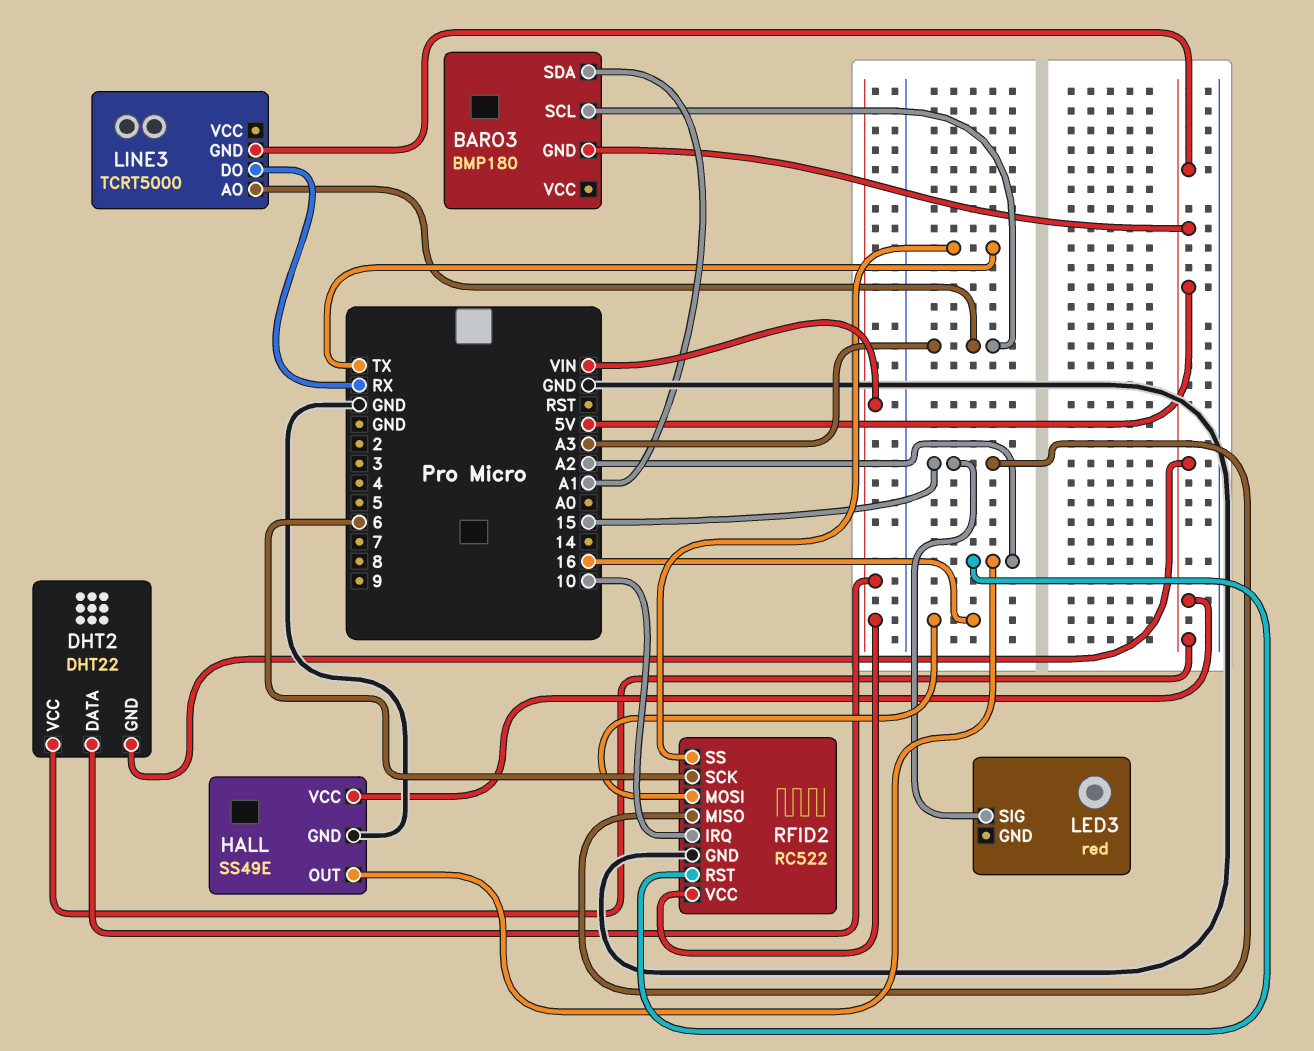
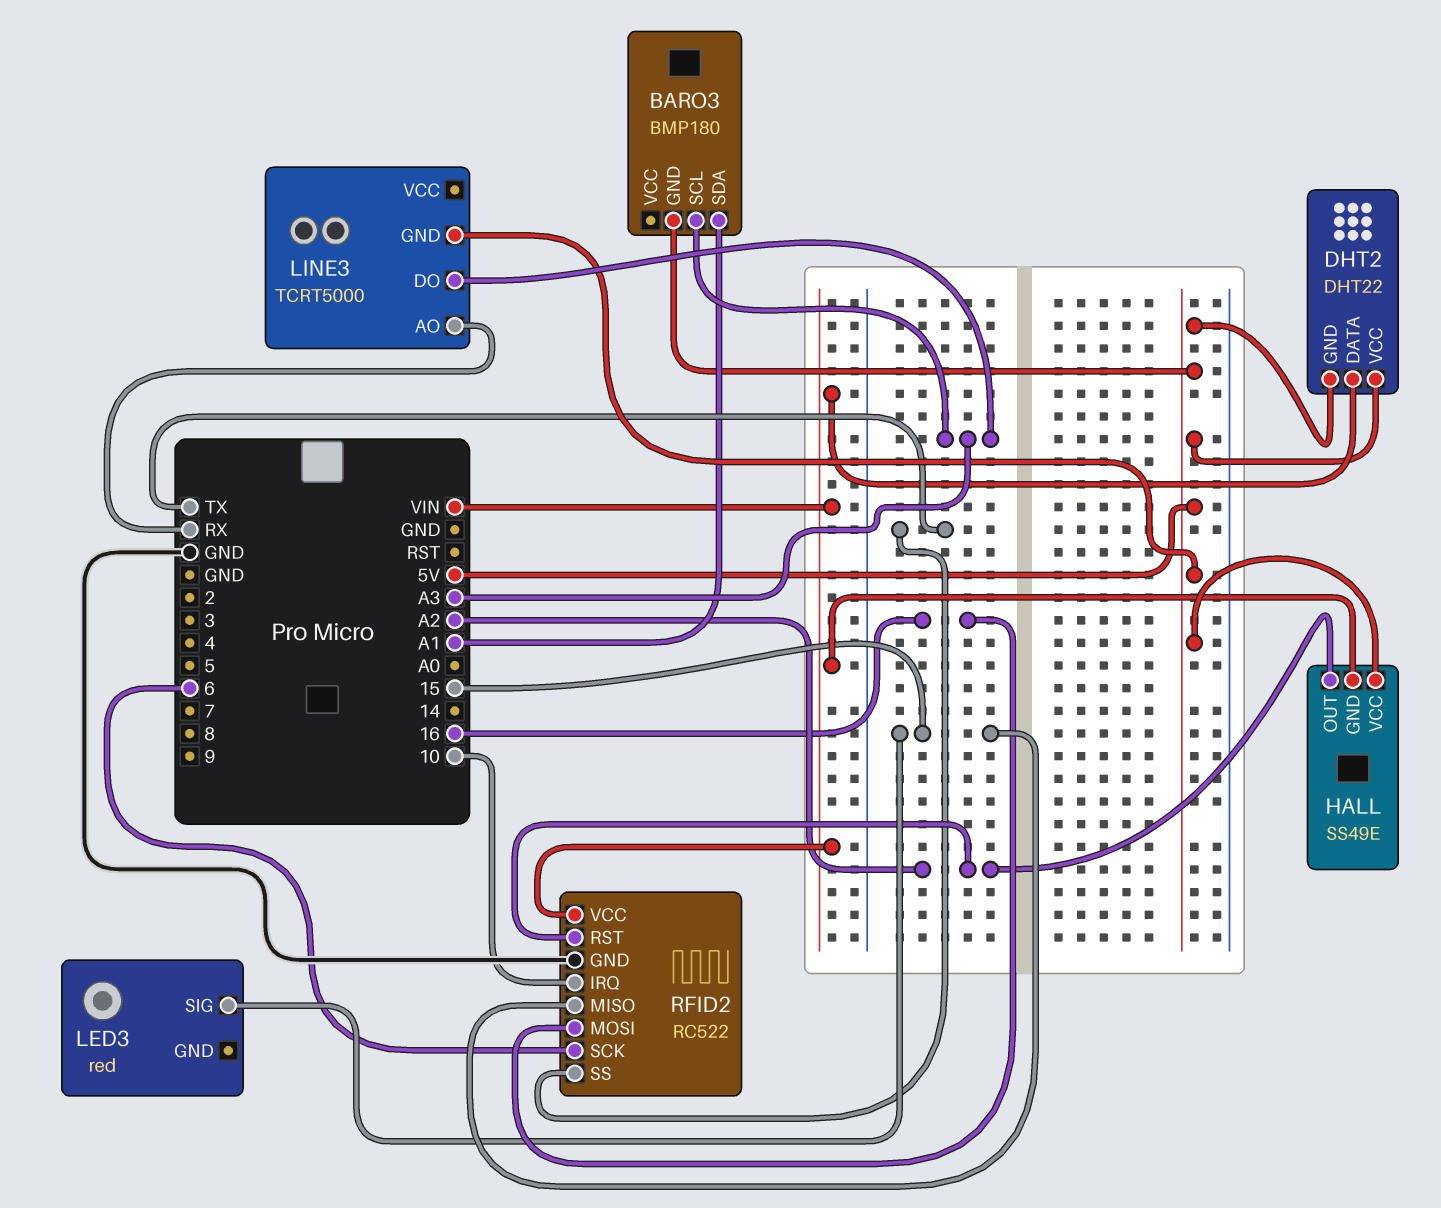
HALL pin GND: GND -> VIN
LINE3 pin AO: A3 -> RX
LINE3 pin DO: RX -> A3

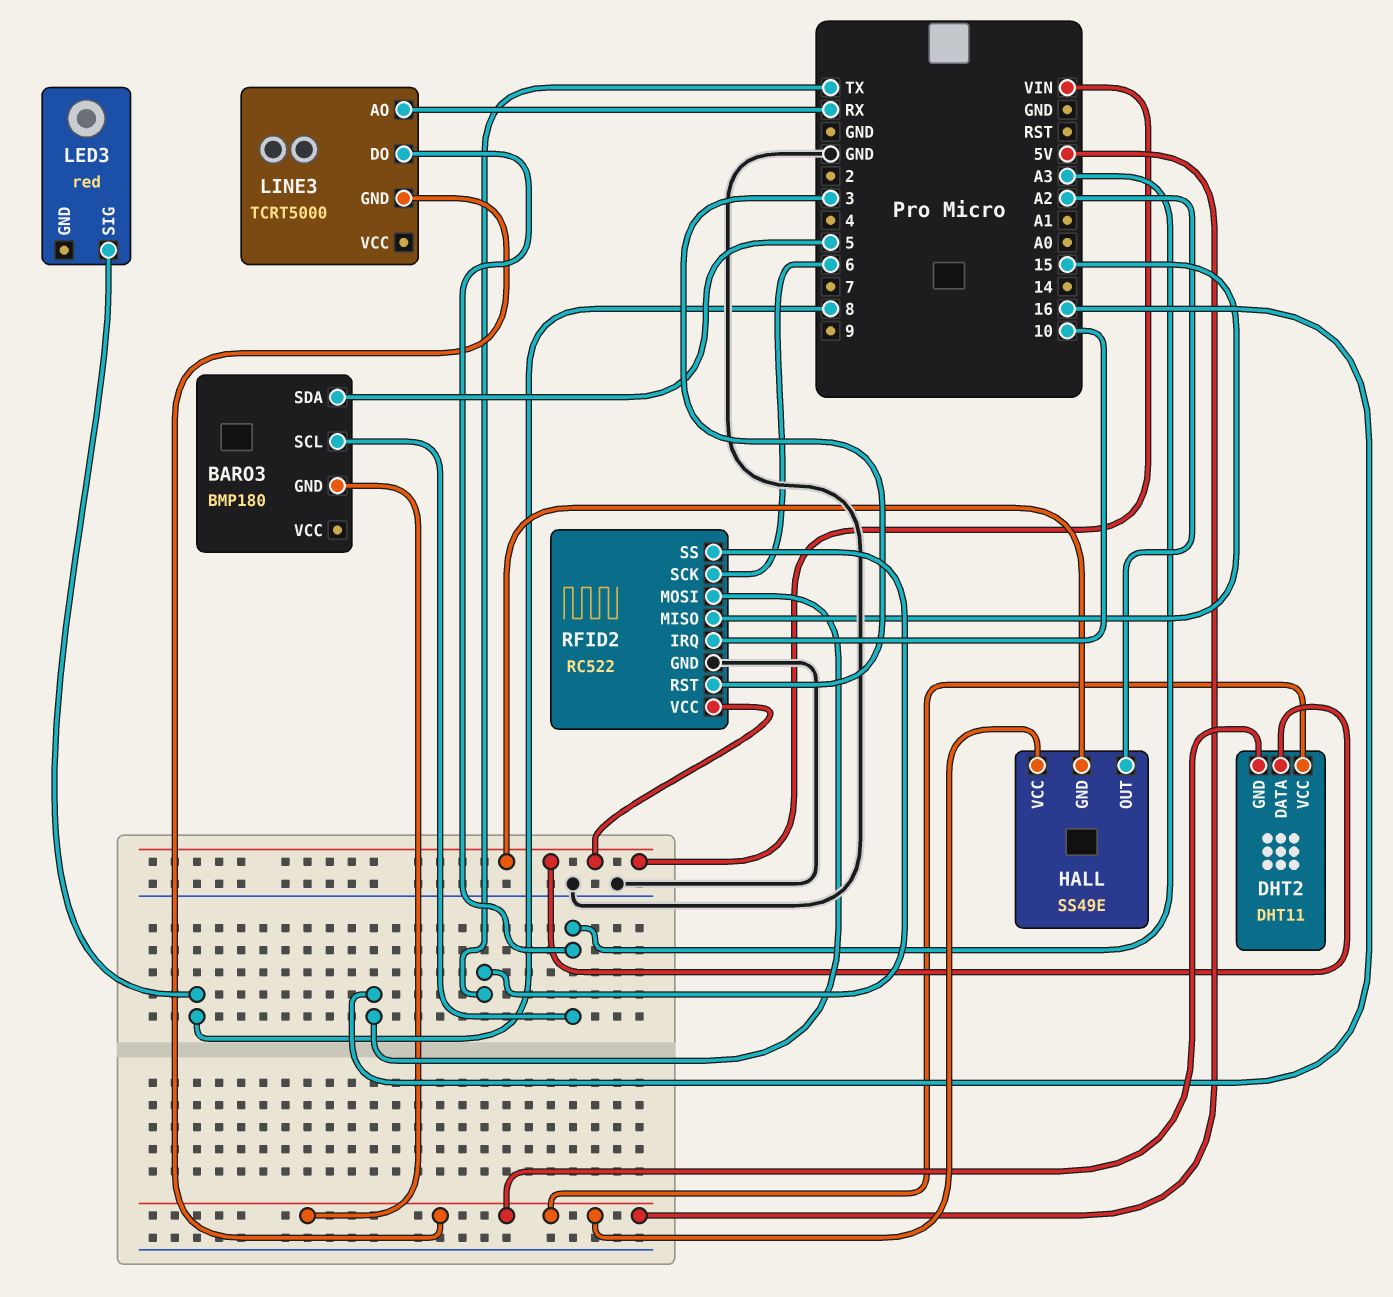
BARO3 pin SDA: A1 -> 5
DHT2: DHT22 -> DHT11
LED3 pin SIG: 15 -> 8
RFID2 pin RST: A2 -> 3

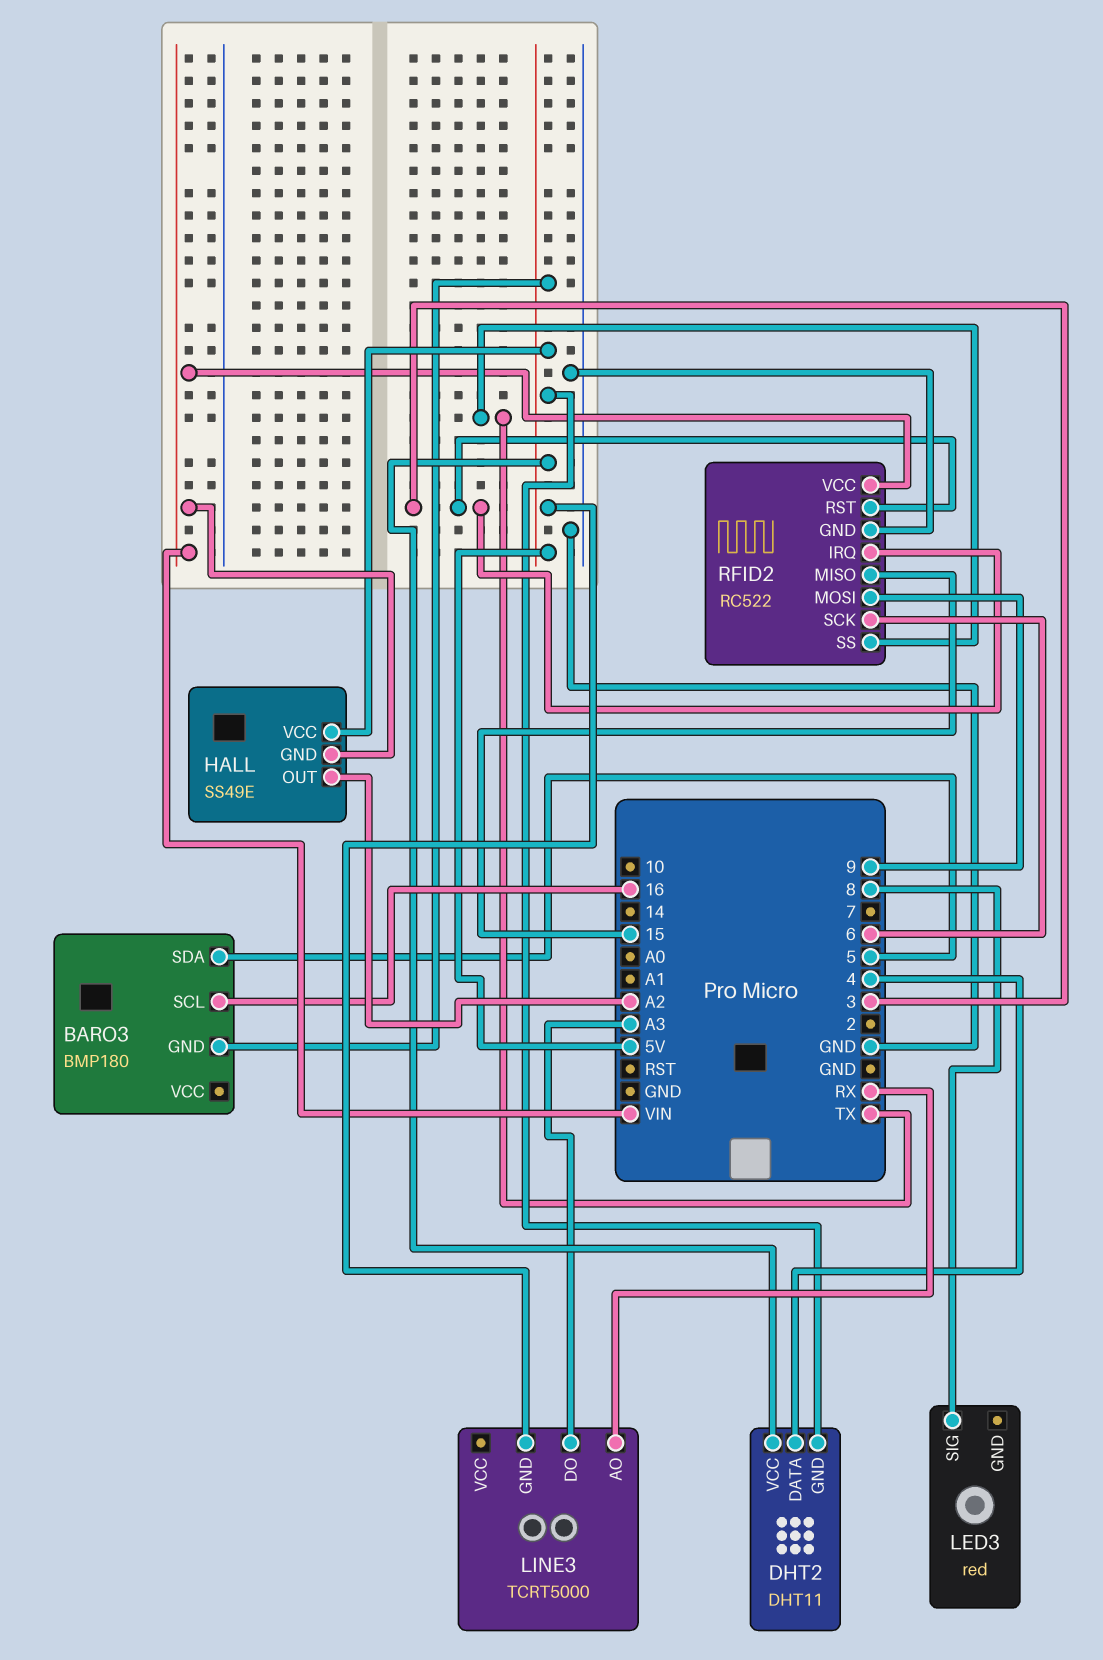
BARO3 pin SCL: A3 -> 16
DHT2 pin DATA: VIN -> 4
RFID2 pin IRQ: 10 -> 3
RFID2 pin MOSI: 16 -> 9

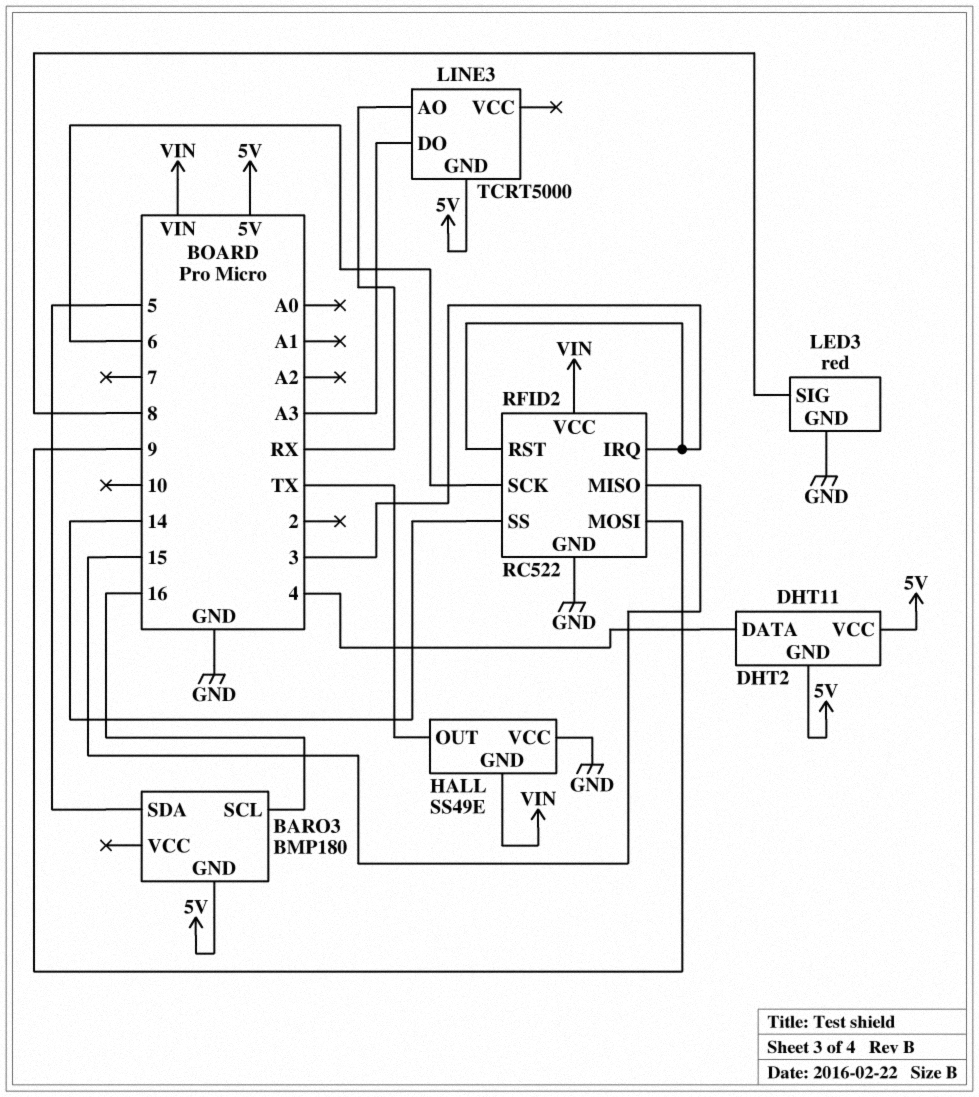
HALL pin OUT: A2 -> TX
HALL pin VCC: 5V -> GND
LED3 pin GND: none -> GND
RFID2 pin SS: TX -> 14

